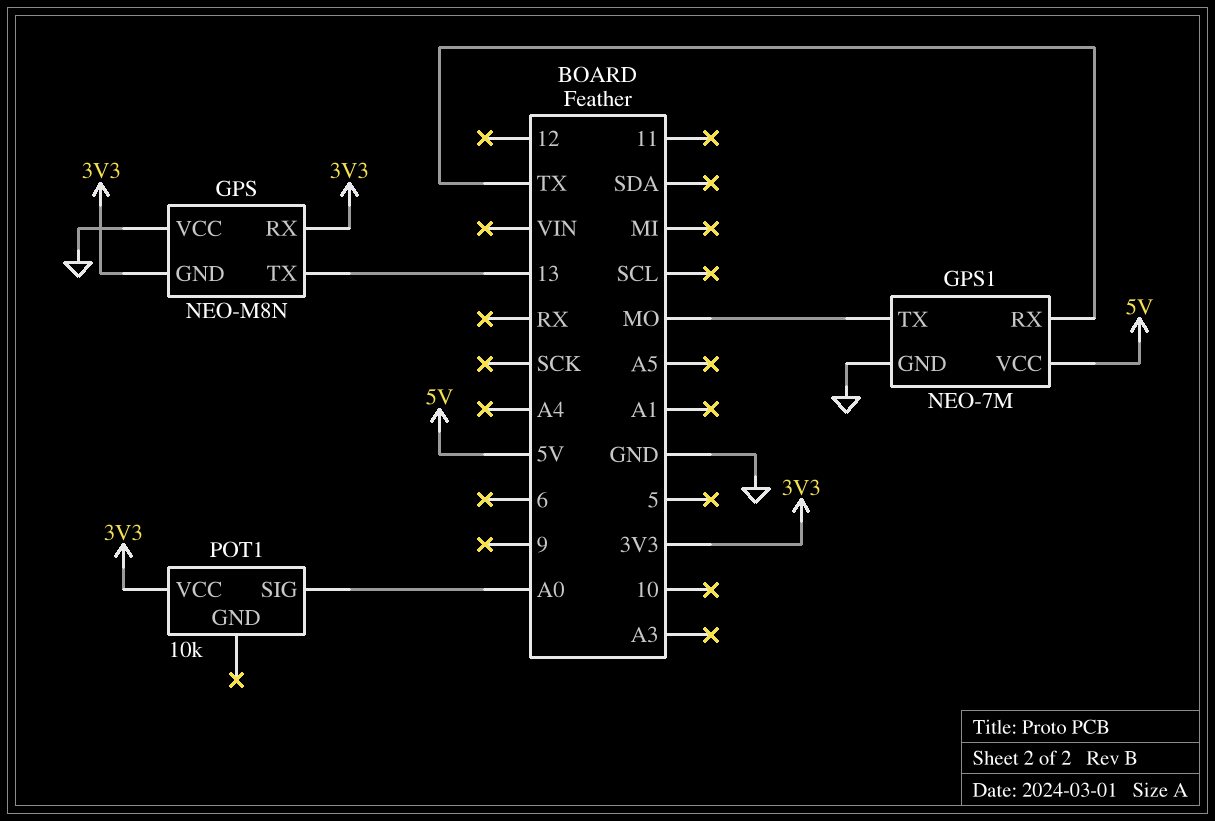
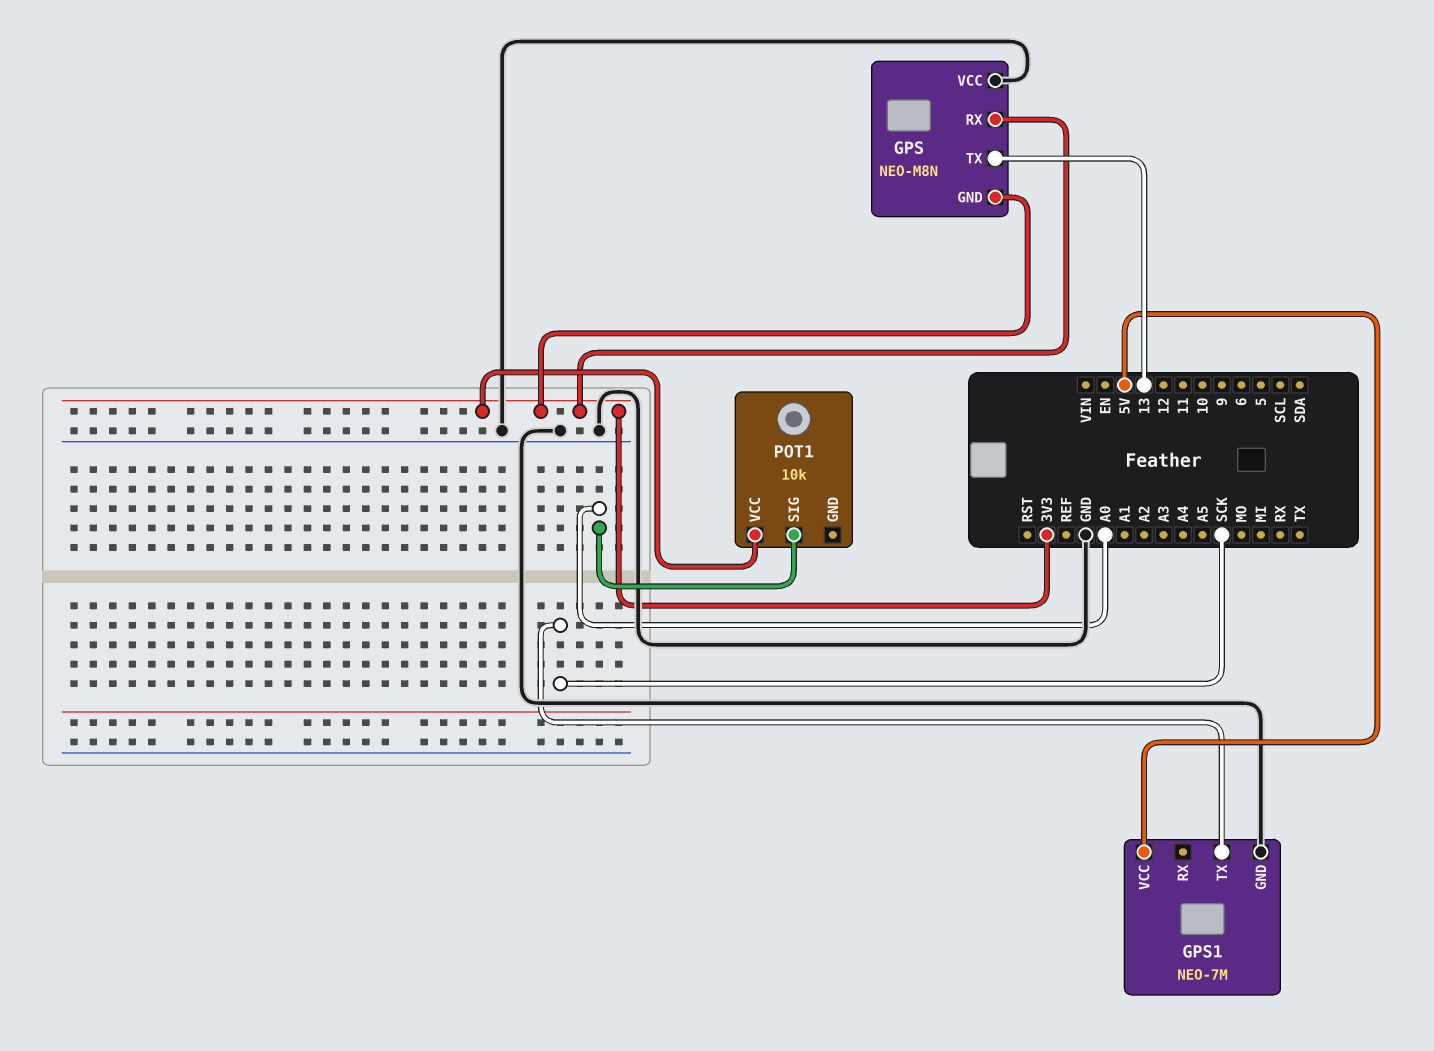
GPS1 pin RX: TX -> none
GPS1 pin TX: MO -> SCK

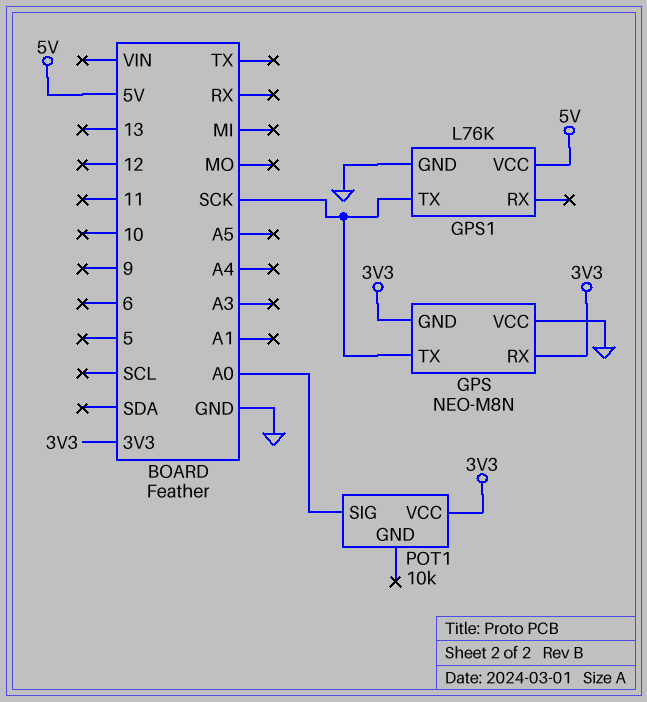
GPS pin TX: 13 -> SCK
GPS1: NEO-7M -> L76K

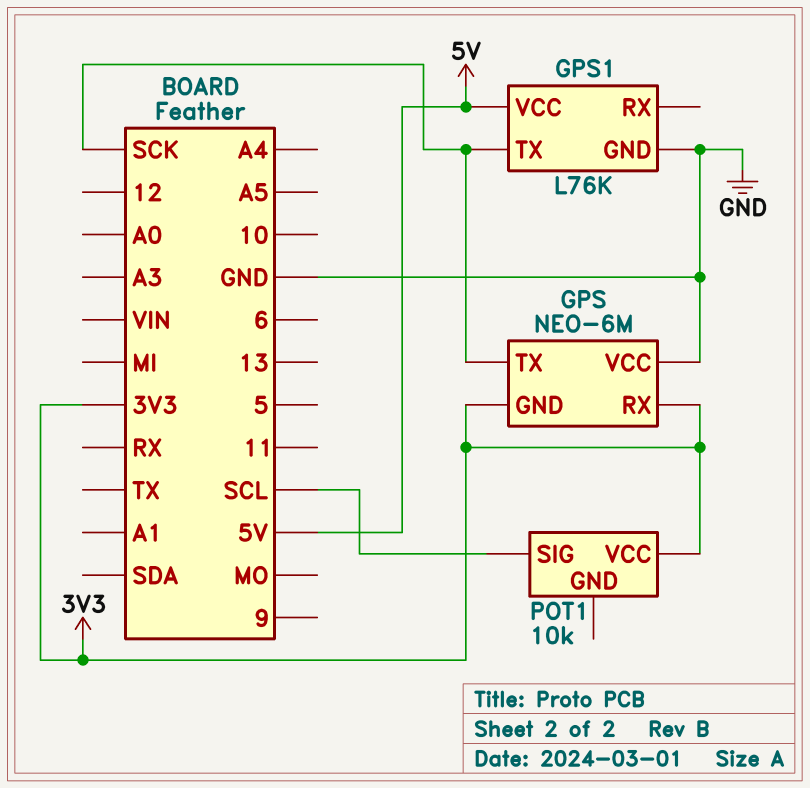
GPS: NEO-M8N -> NEO-6M
POT1 pin SIG: A0 -> SCL

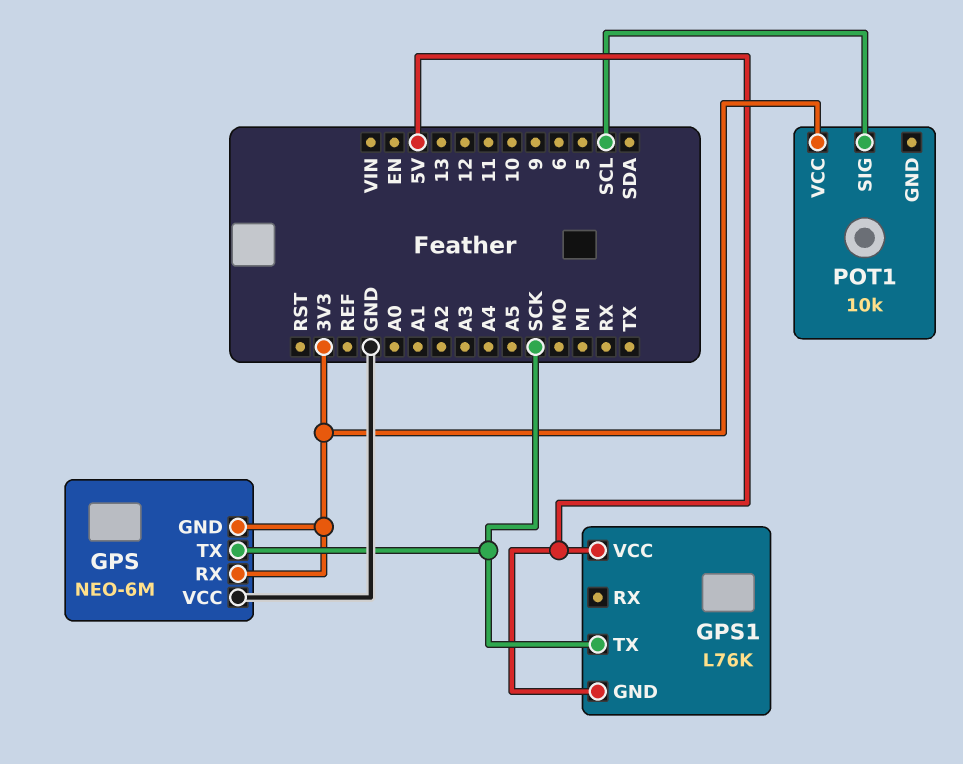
GPS1 pin GND: GND -> 5V

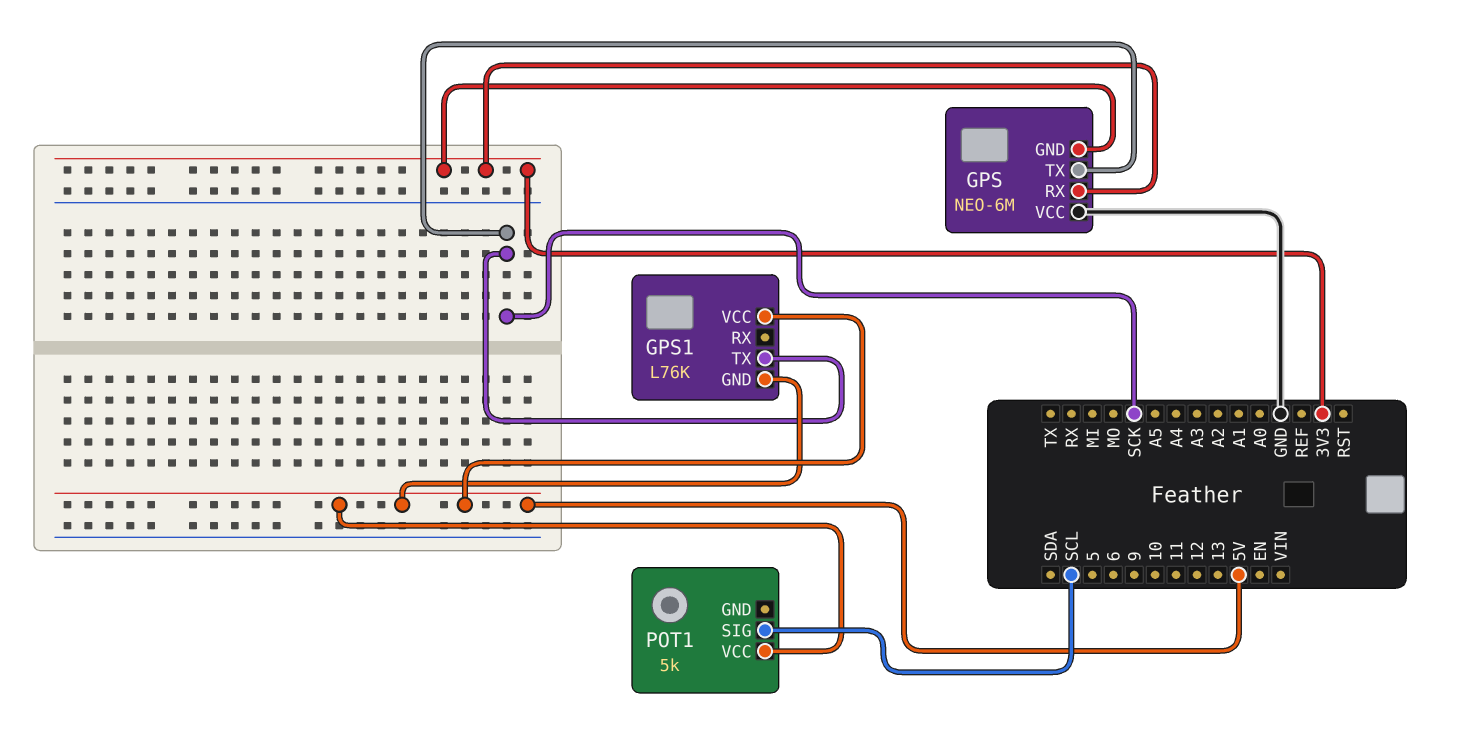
POT1: 10k -> 5k
POT1 pin VCC: 3V3 -> 5V

